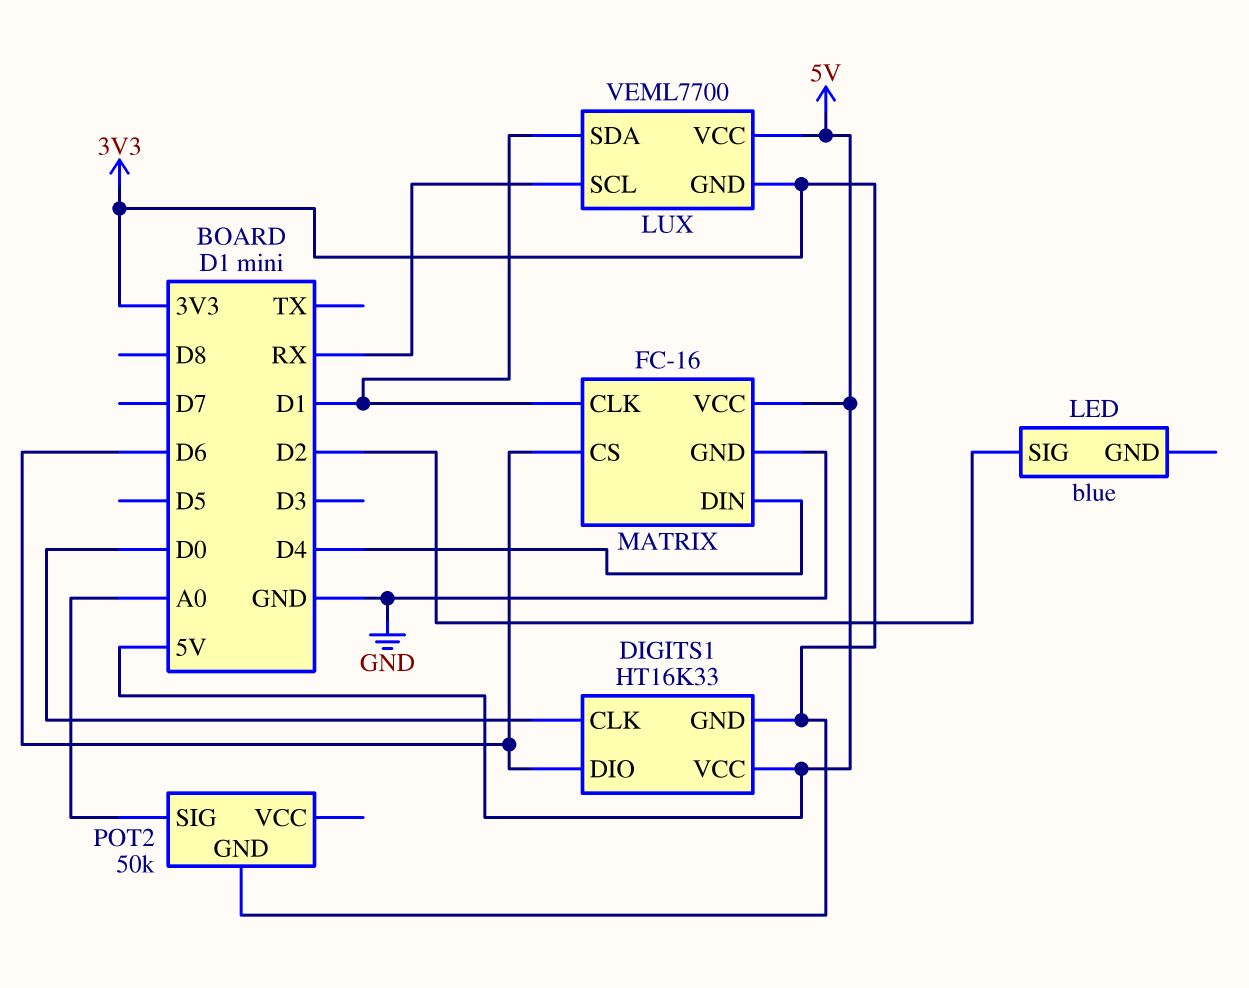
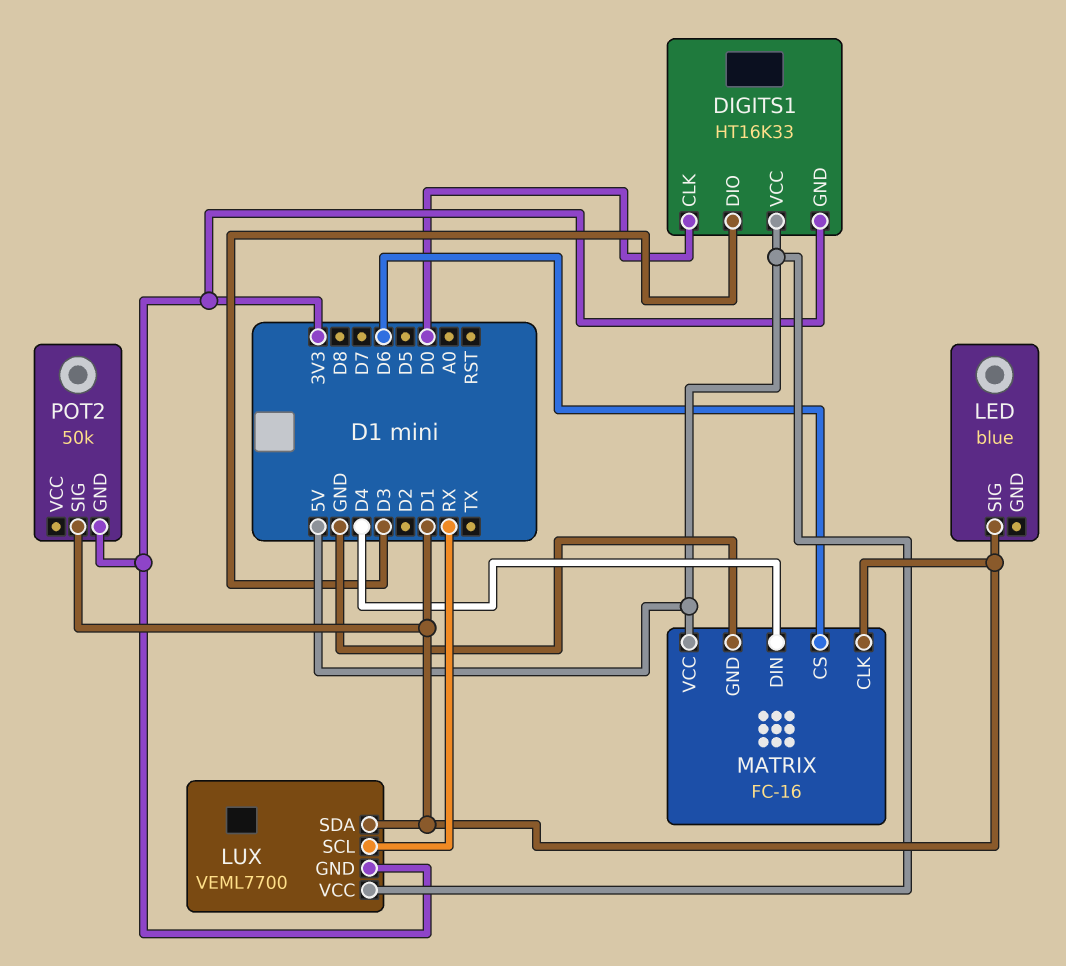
DIGITS1 pin DIO: D6 -> D3
LED pin SIG: D2 -> D1
POT2 pin SIG: A0 -> D1

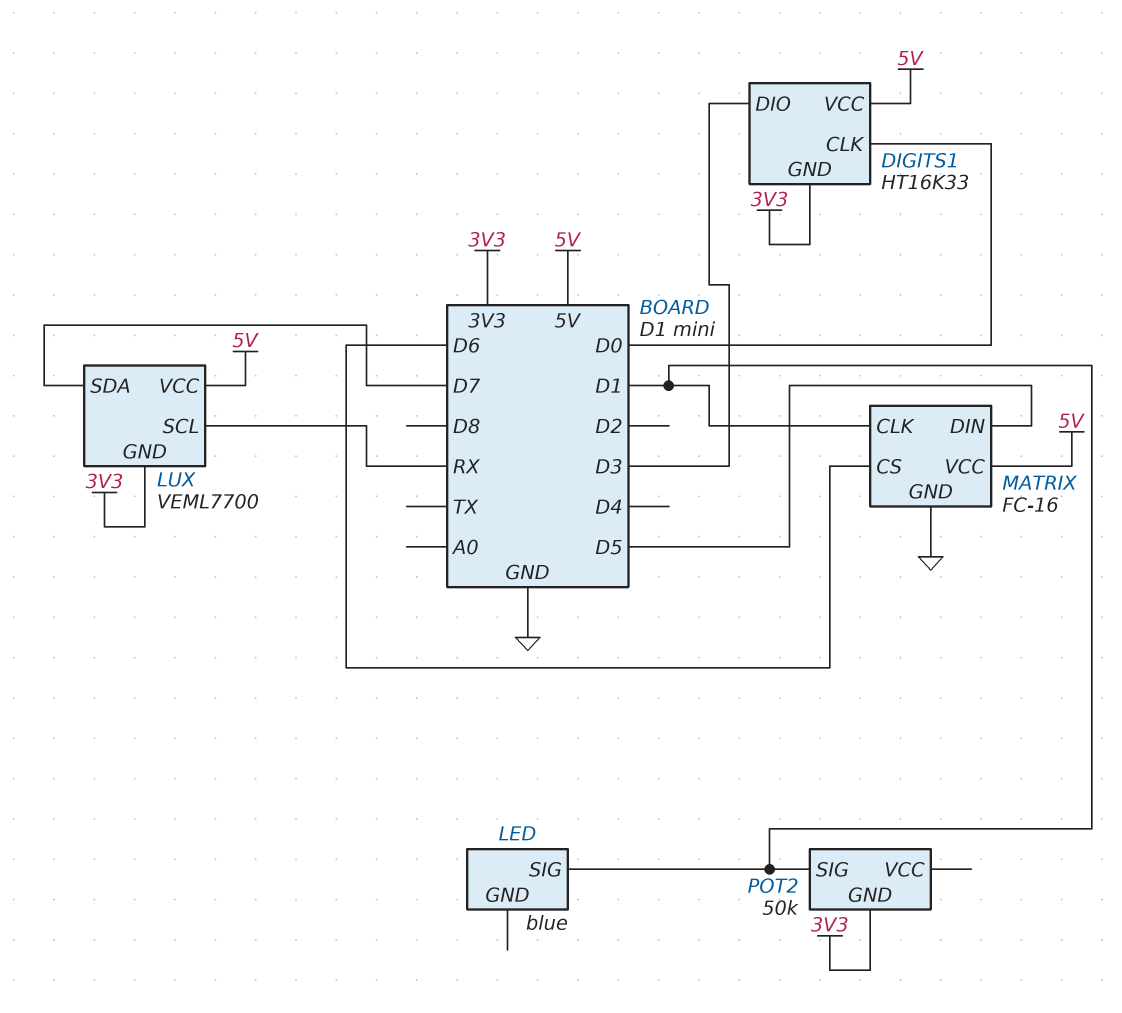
LUX pin SDA: D1 -> D7
MATRIX pin DIN: D4 -> D5

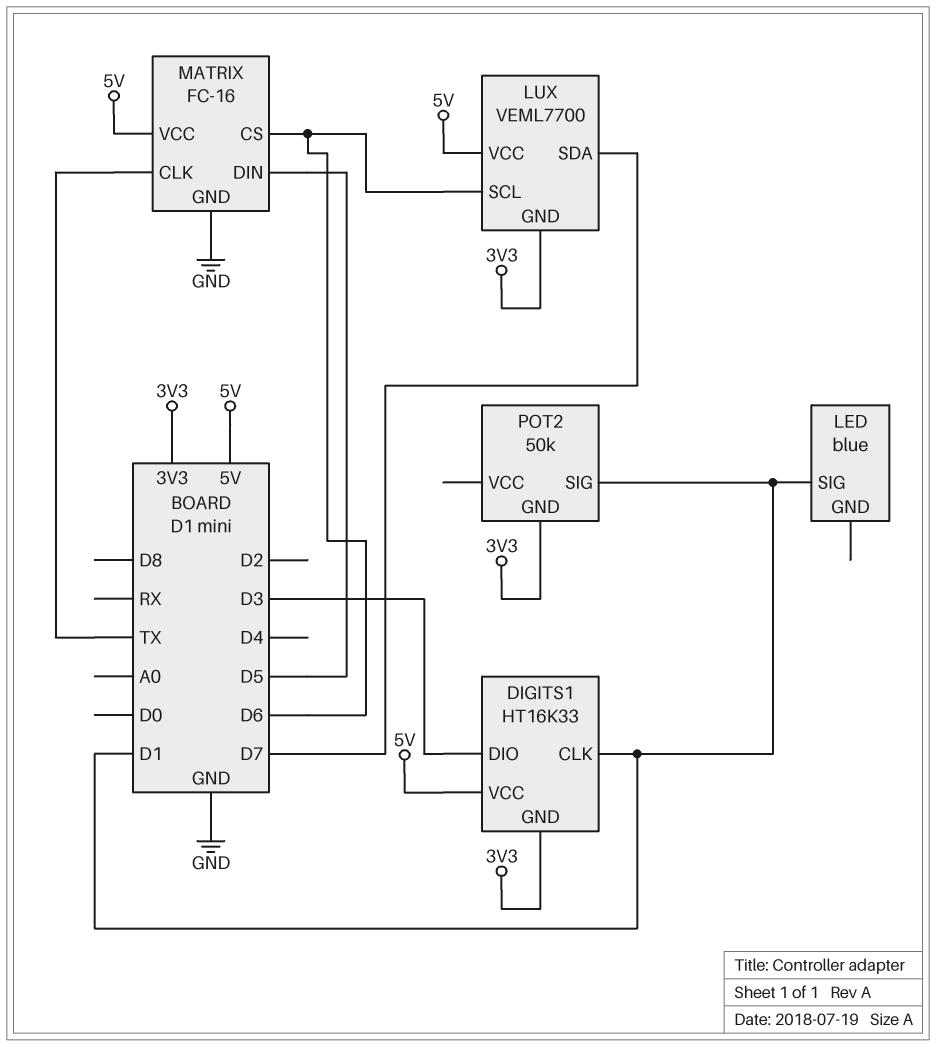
DIGITS1 pin CLK: D0 -> D1
LUX pin SCL: RX -> D6
MATRIX pin CLK: D1 -> TX

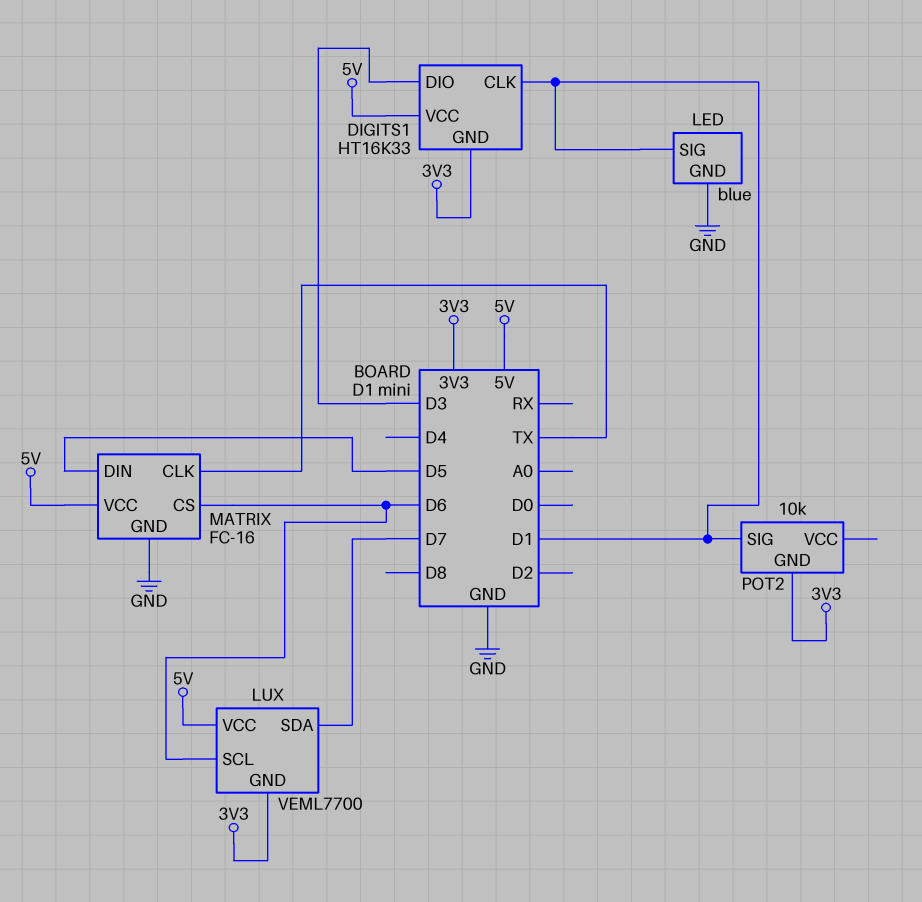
LED pin GND: none -> GND
POT2: 50k -> 10k

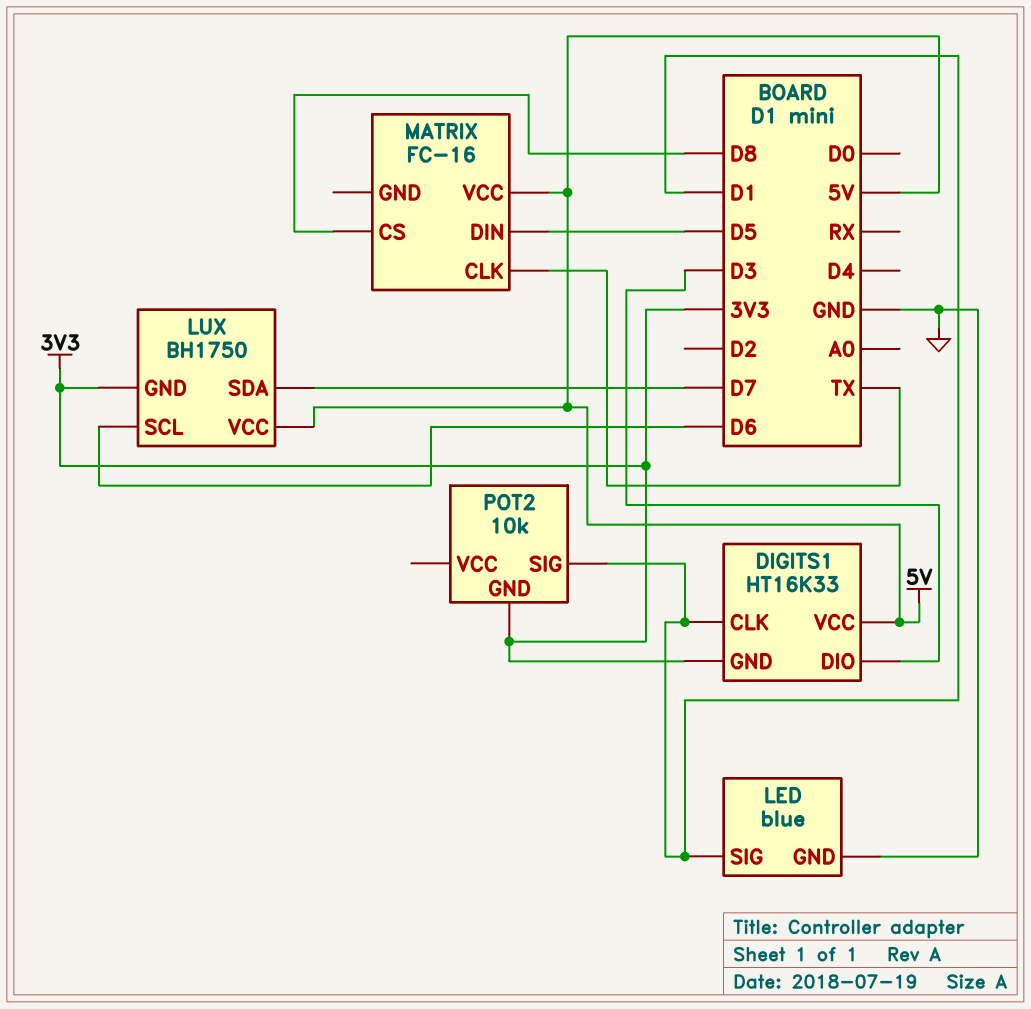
LUX: VEML7700 -> BH1750
MATRIX pin CS: D6 -> D8
MATRIX pin GND: GND -> none

